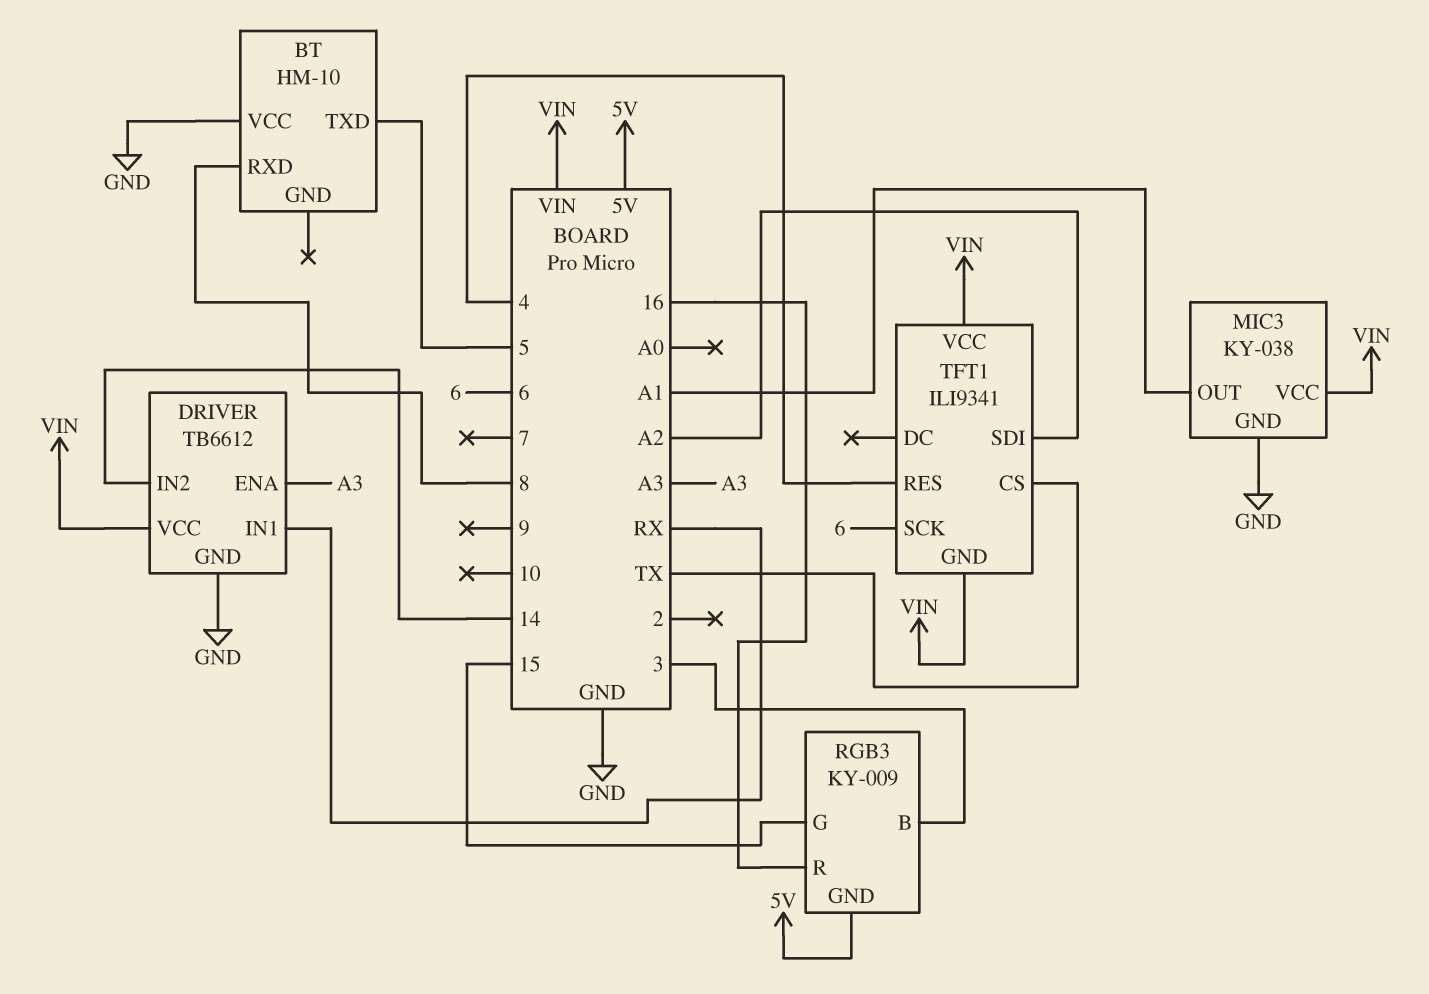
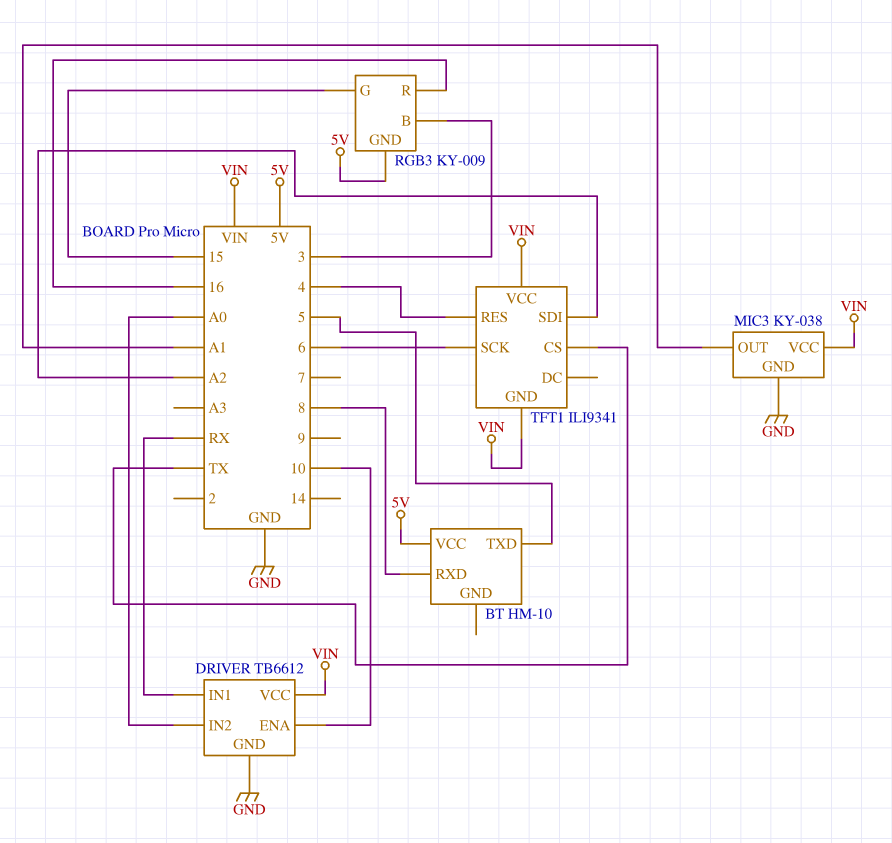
BT pin VCC: GND -> 5V
DRIVER pin ENA: A3 -> 10
DRIVER pin IN2: 14 -> A0

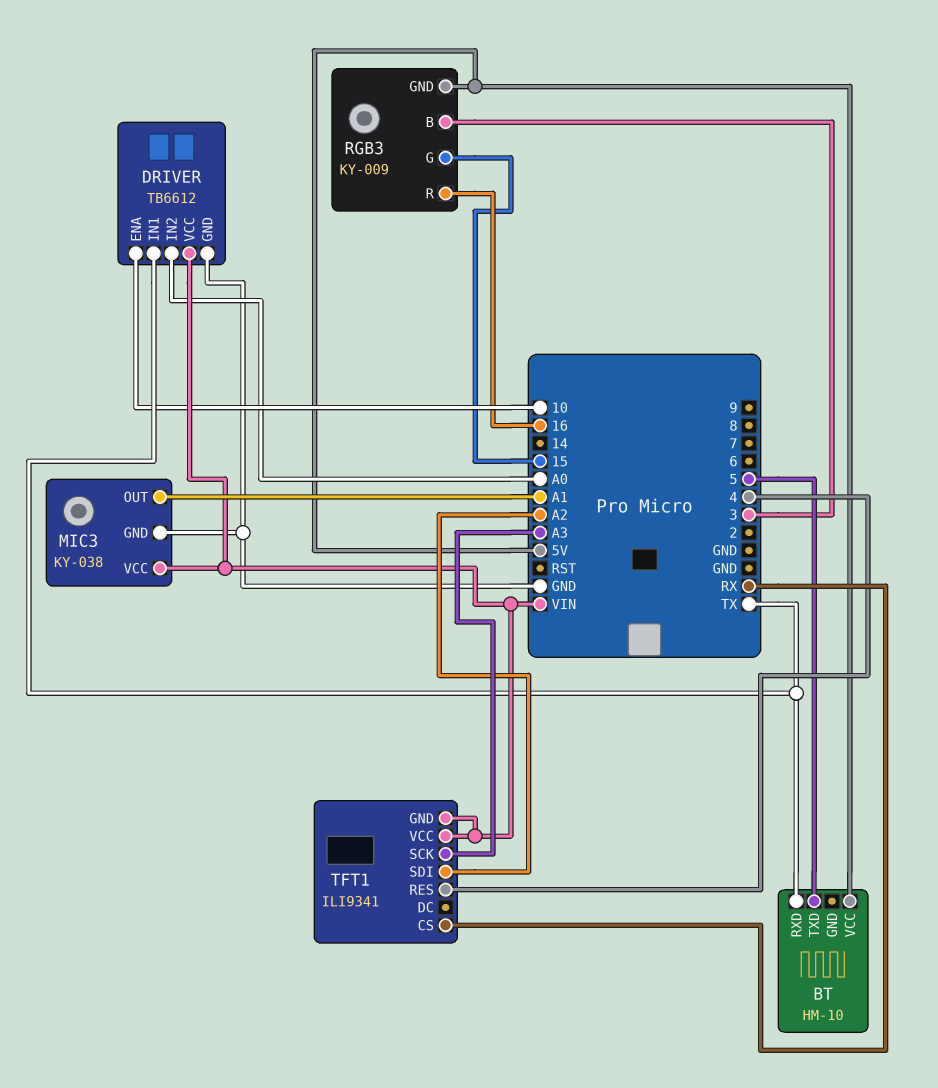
BT pin RXD: 8 -> TX
DRIVER pin IN1: RX -> TX
TFT1 pin CS: TX -> RX
TFT1 pin SCK: 6 -> A3

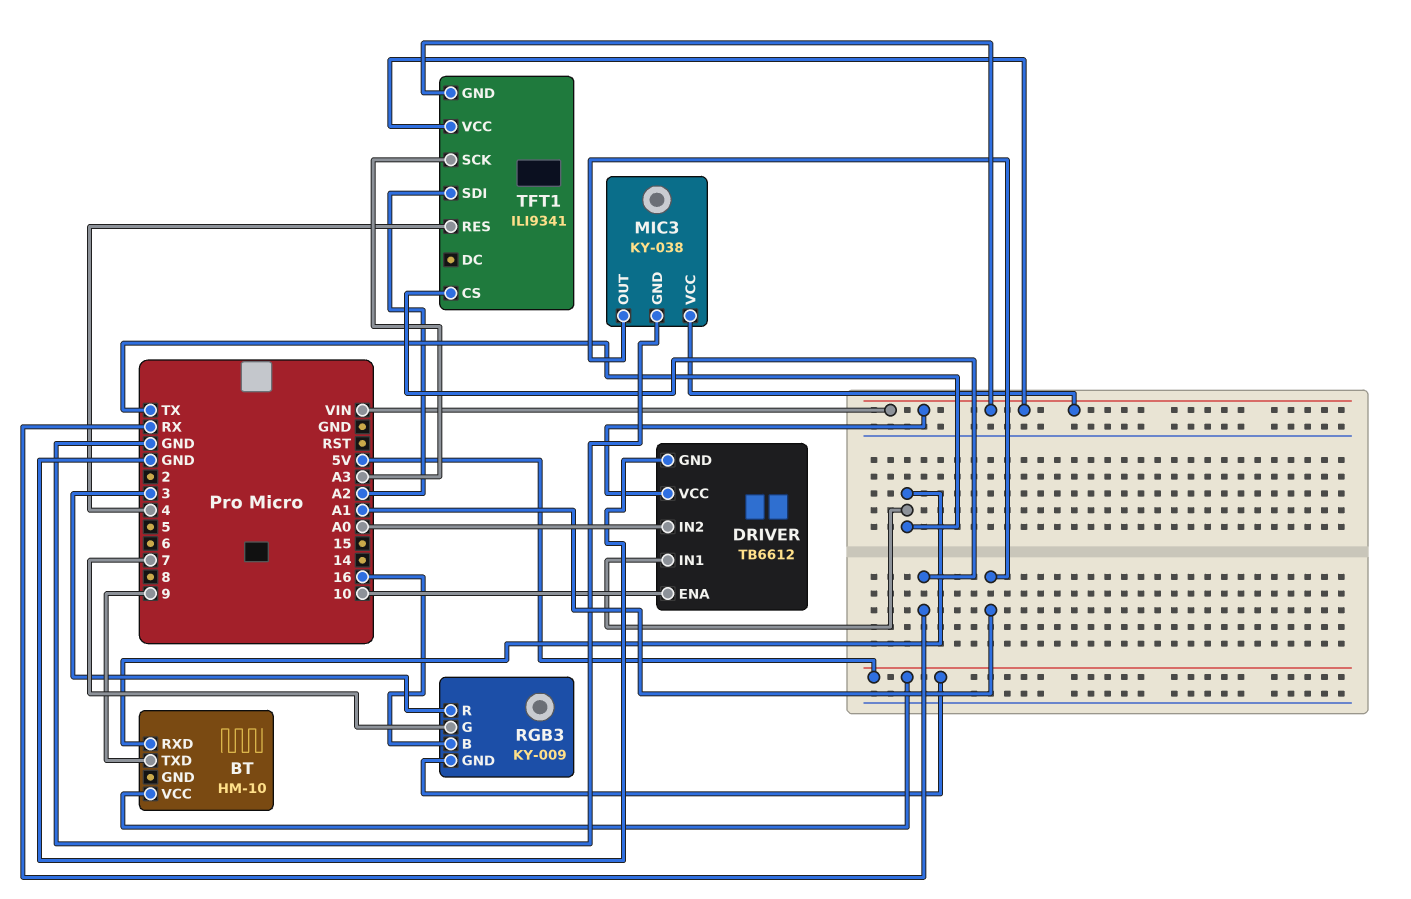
BT pin TXD: 5 -> 9
RGB3 pin B: 3 -> 16
RGB3 pin G: 15 -> 7
RGB3 pin R: 16 -> 3

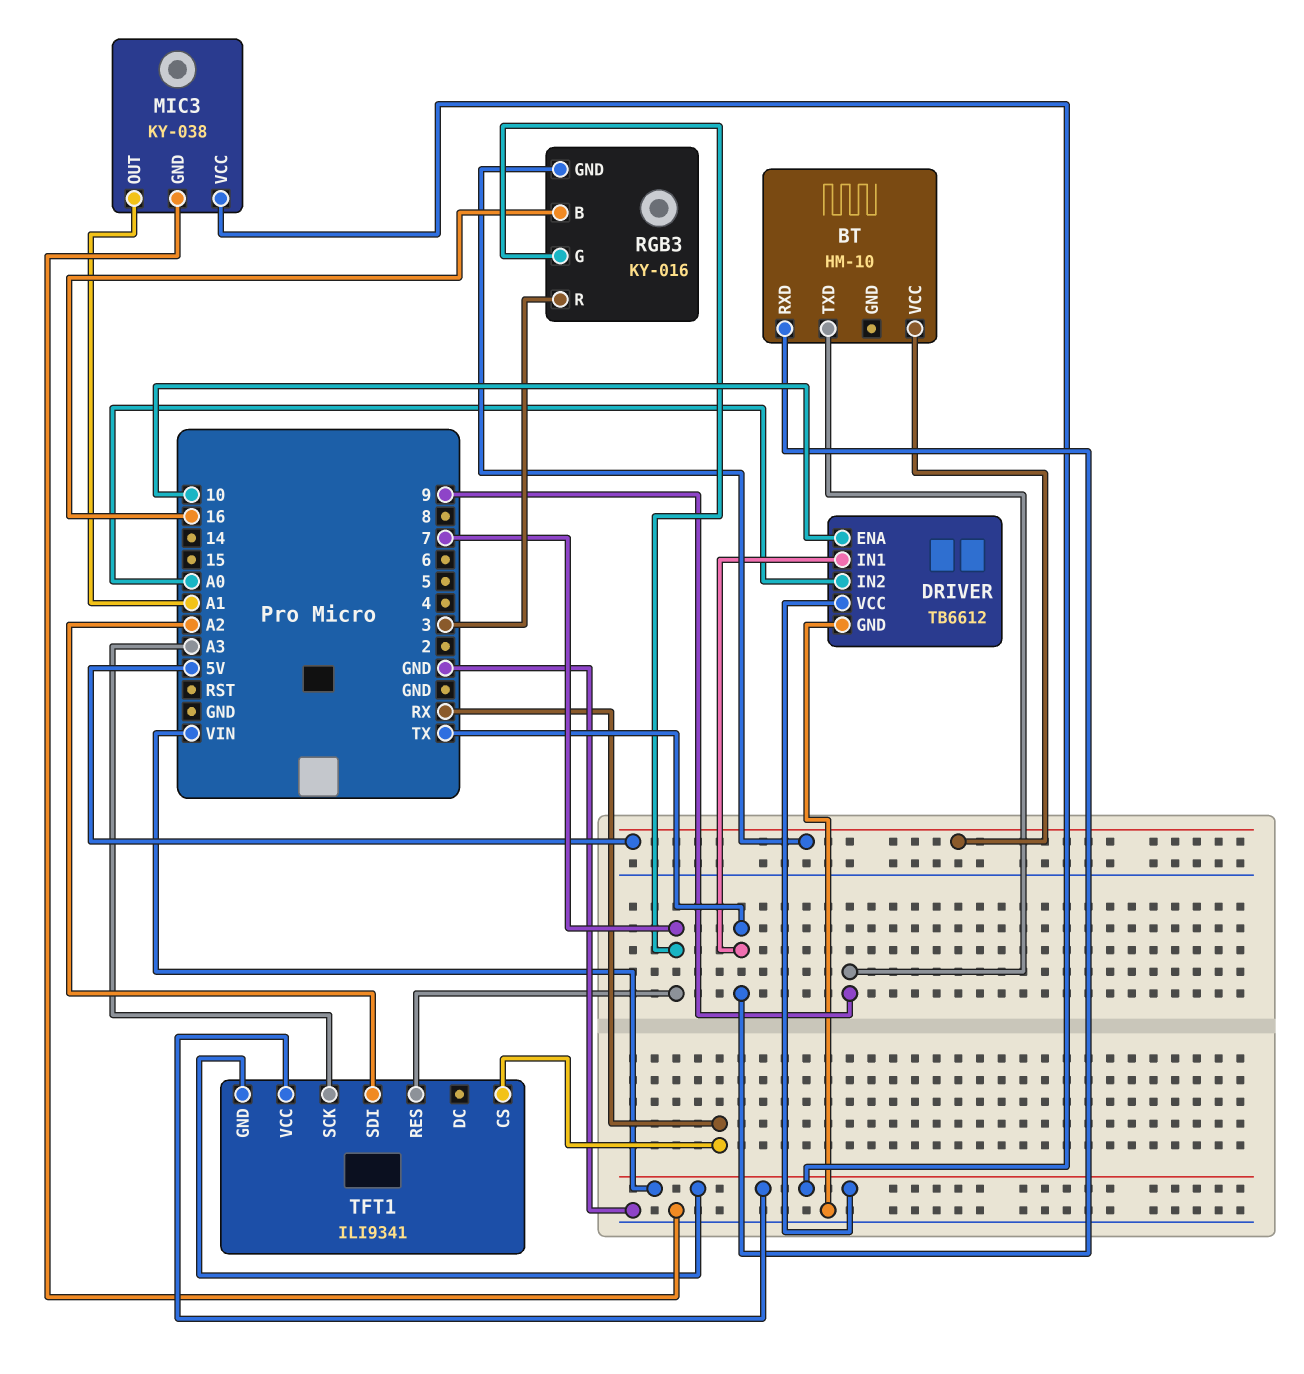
RGB3: KY-009 -> KY-016
TFT1 pin RES: 4 -> 7

